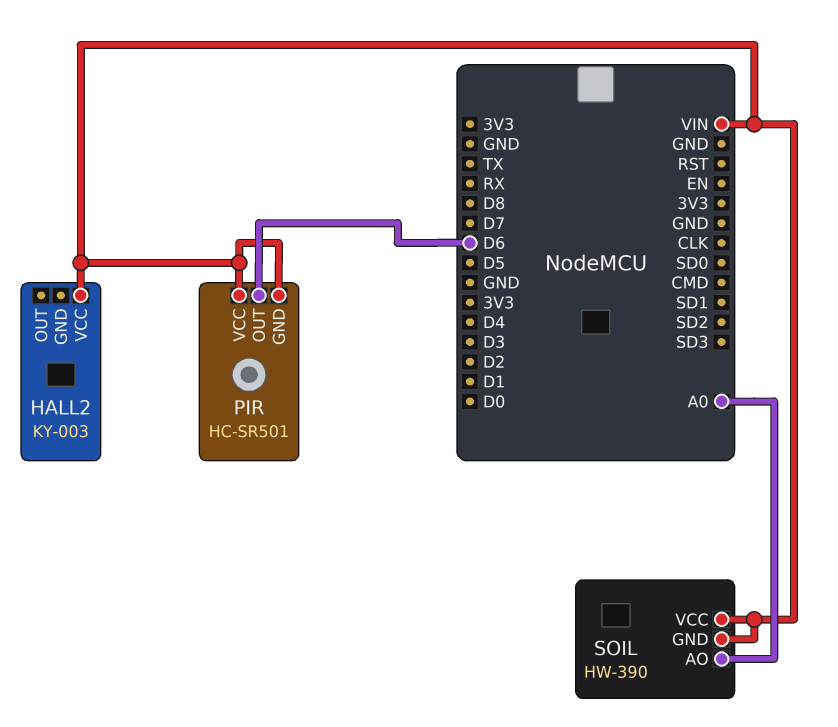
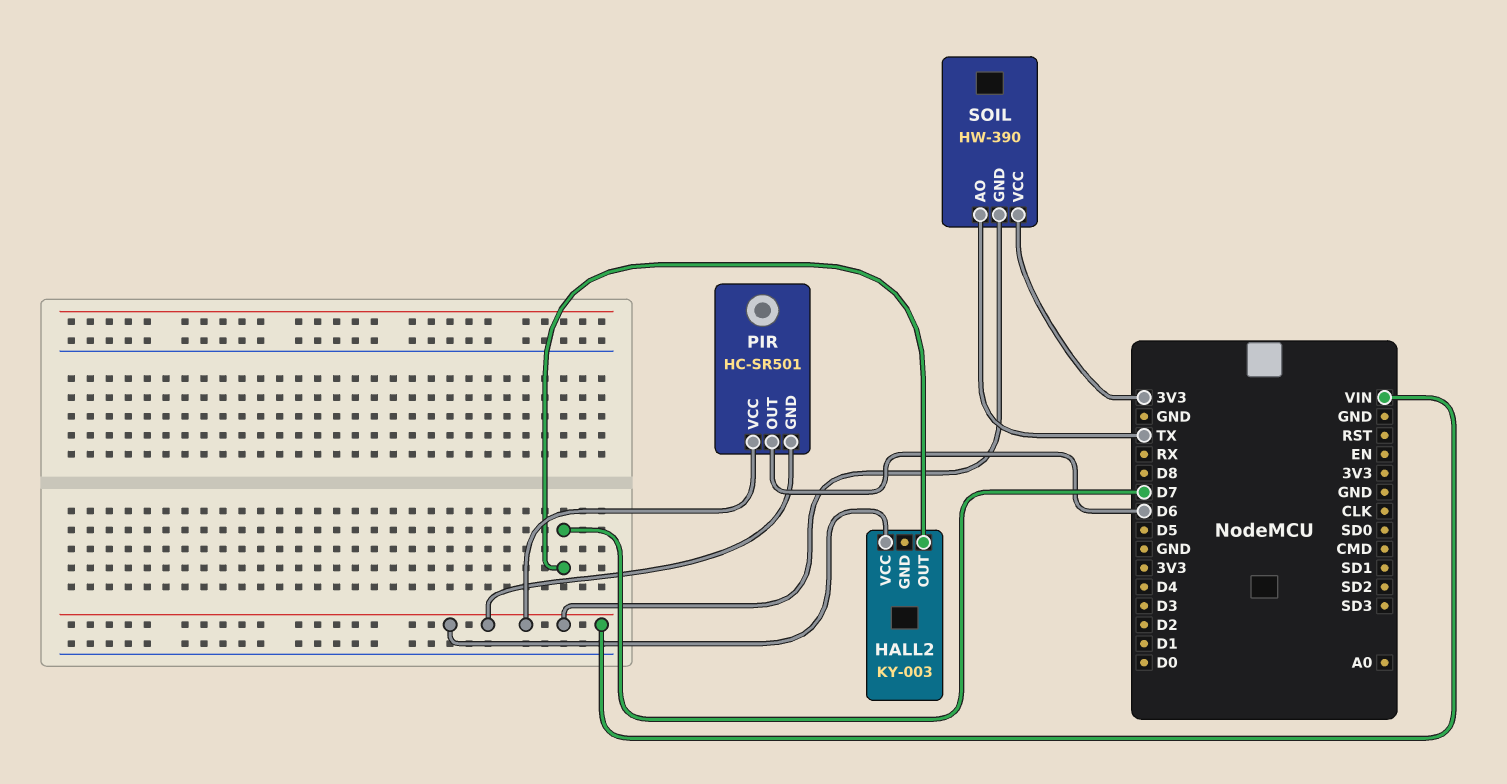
HALL2 pin OUT: none -> D7
SOIL pin AO: A0 -> TX
SOIL pin VCC: VIN -> 3V3

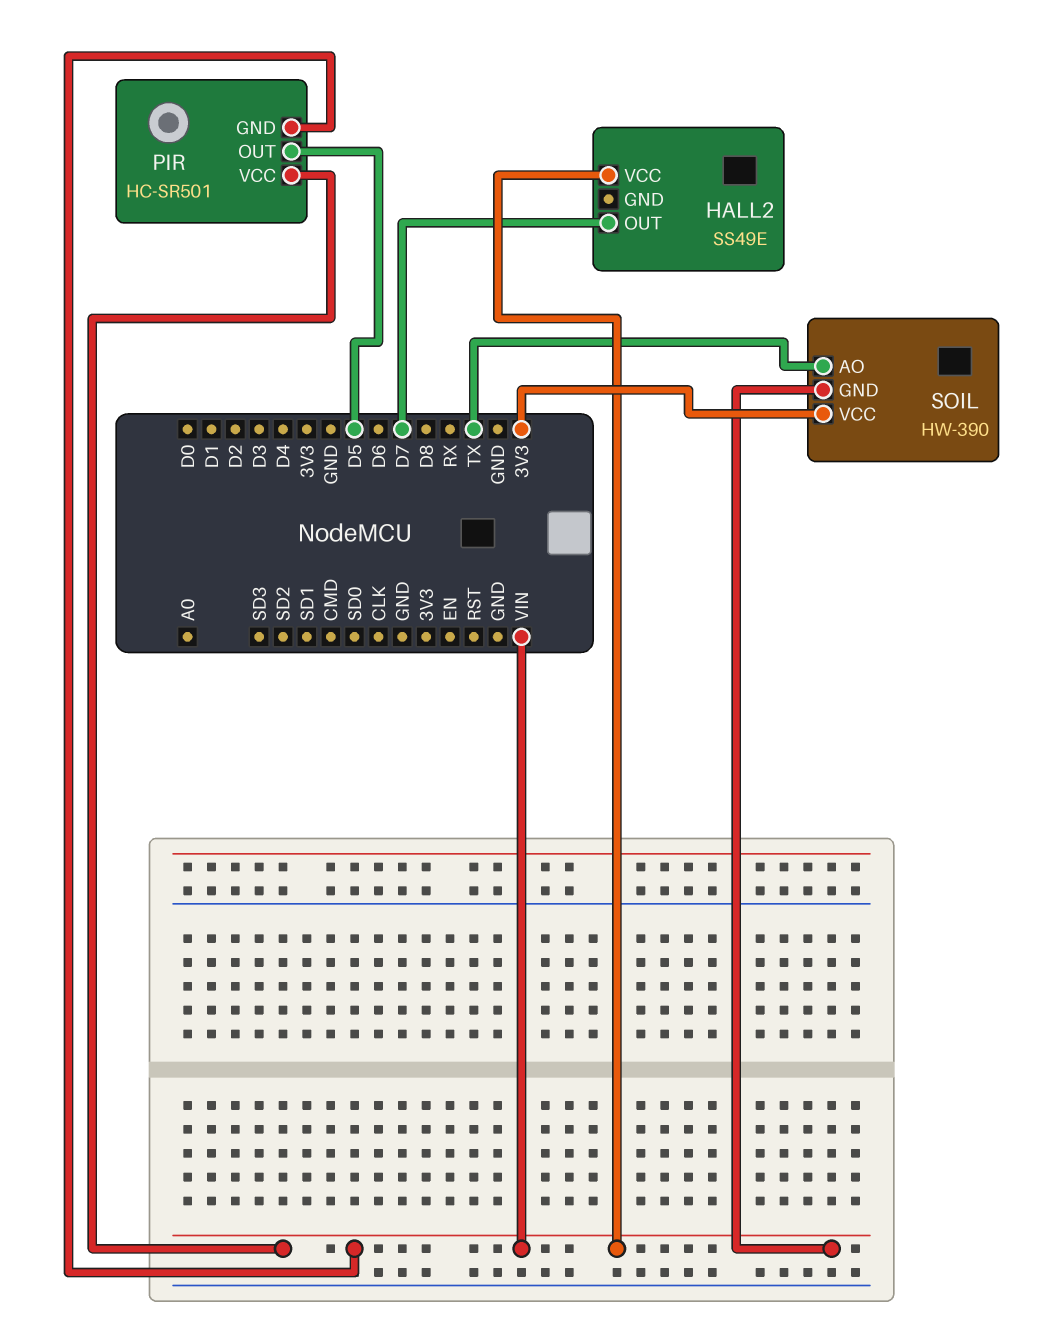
HALL2: KY-003 -> SS49E
PIR pin OUT: D6 -> D5

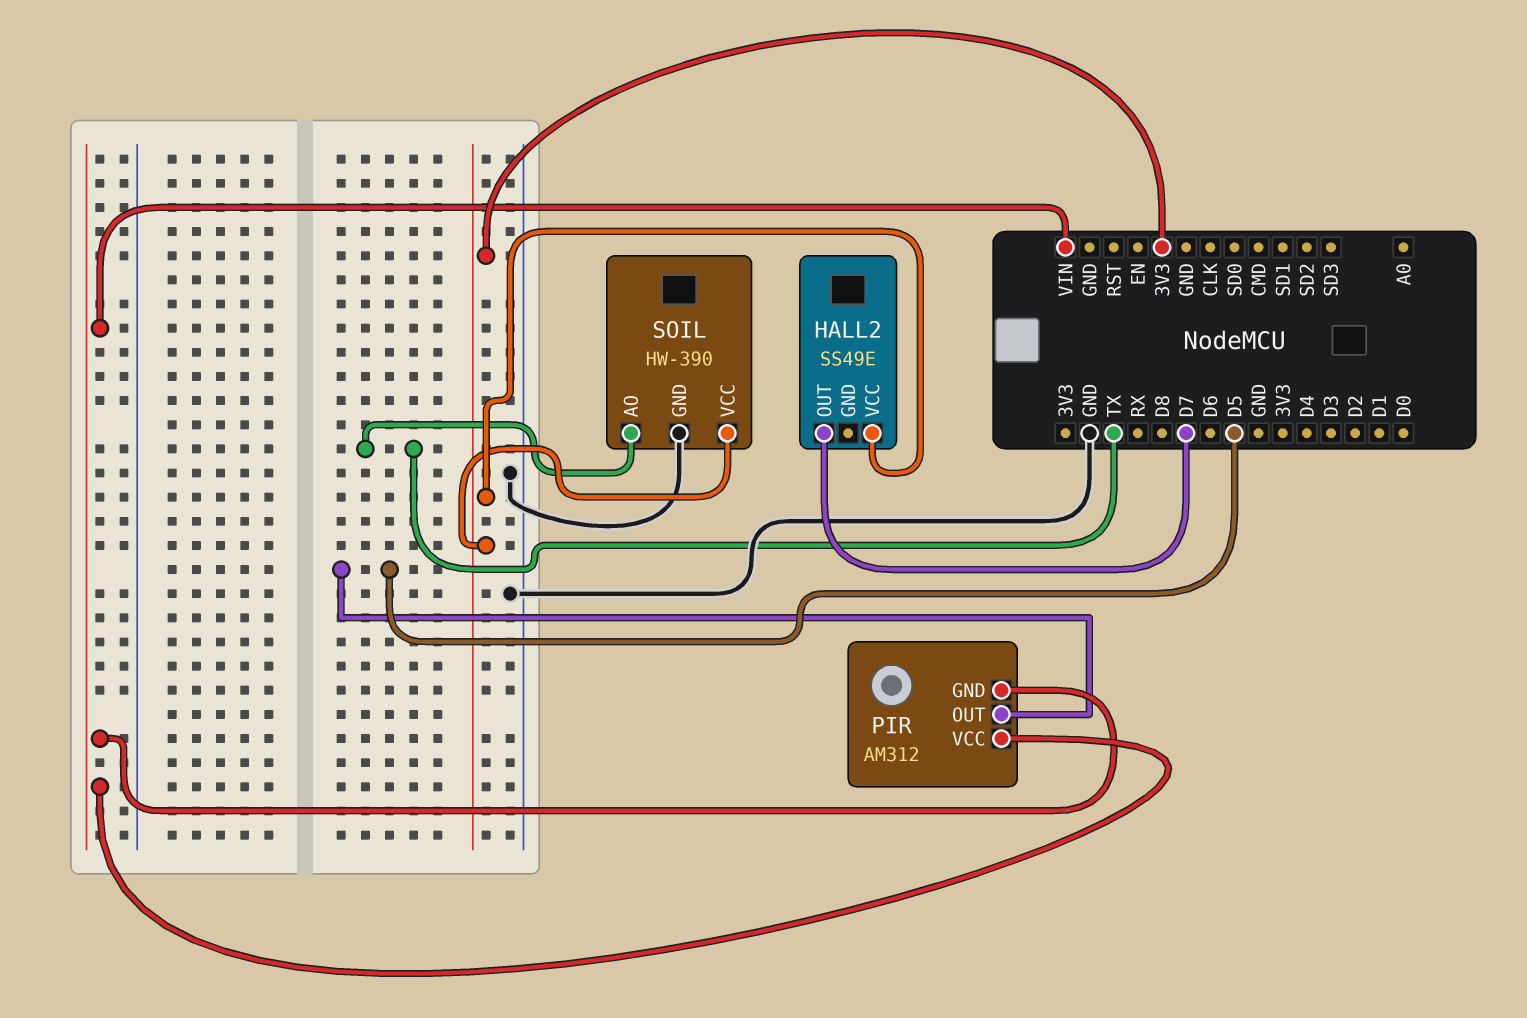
HALL2 pin VCC: VIN -> 3V3
PIR: HC-SR501 -> AM312
SOIL pin GND: VIN -> GND

